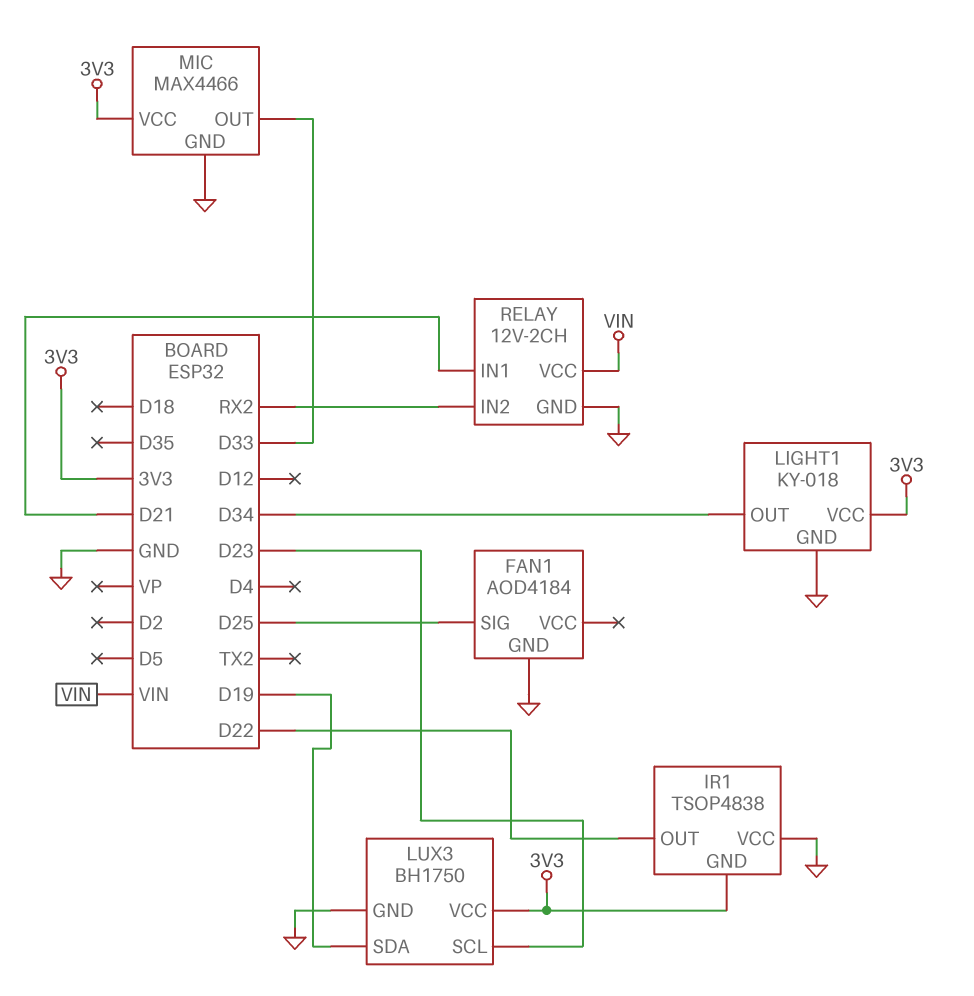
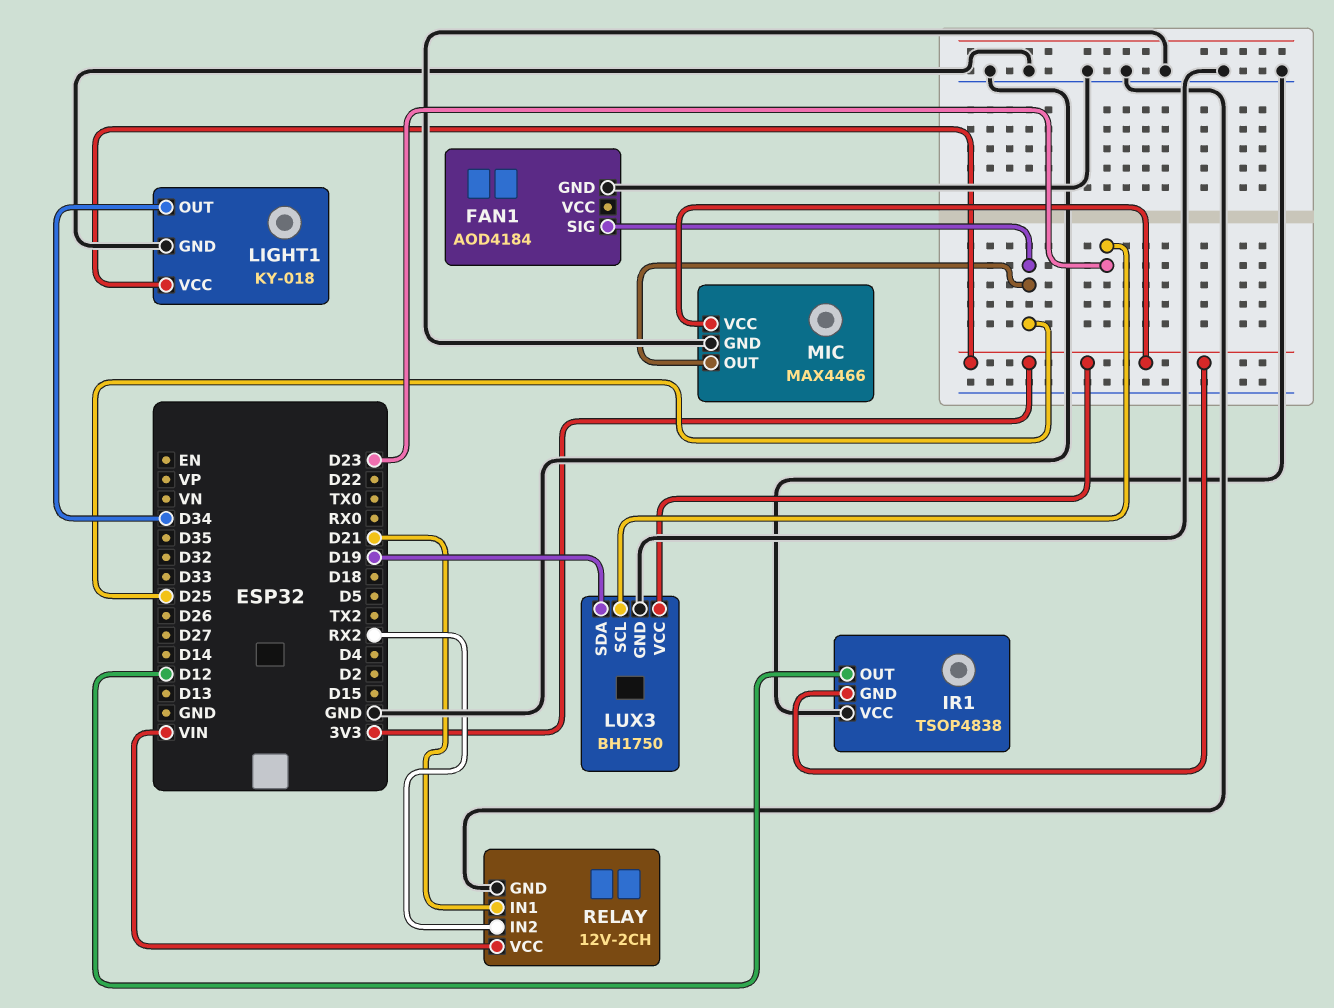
IR1 pin OUT: D22 -> D12
MIC pin OUT: D33 -> D25

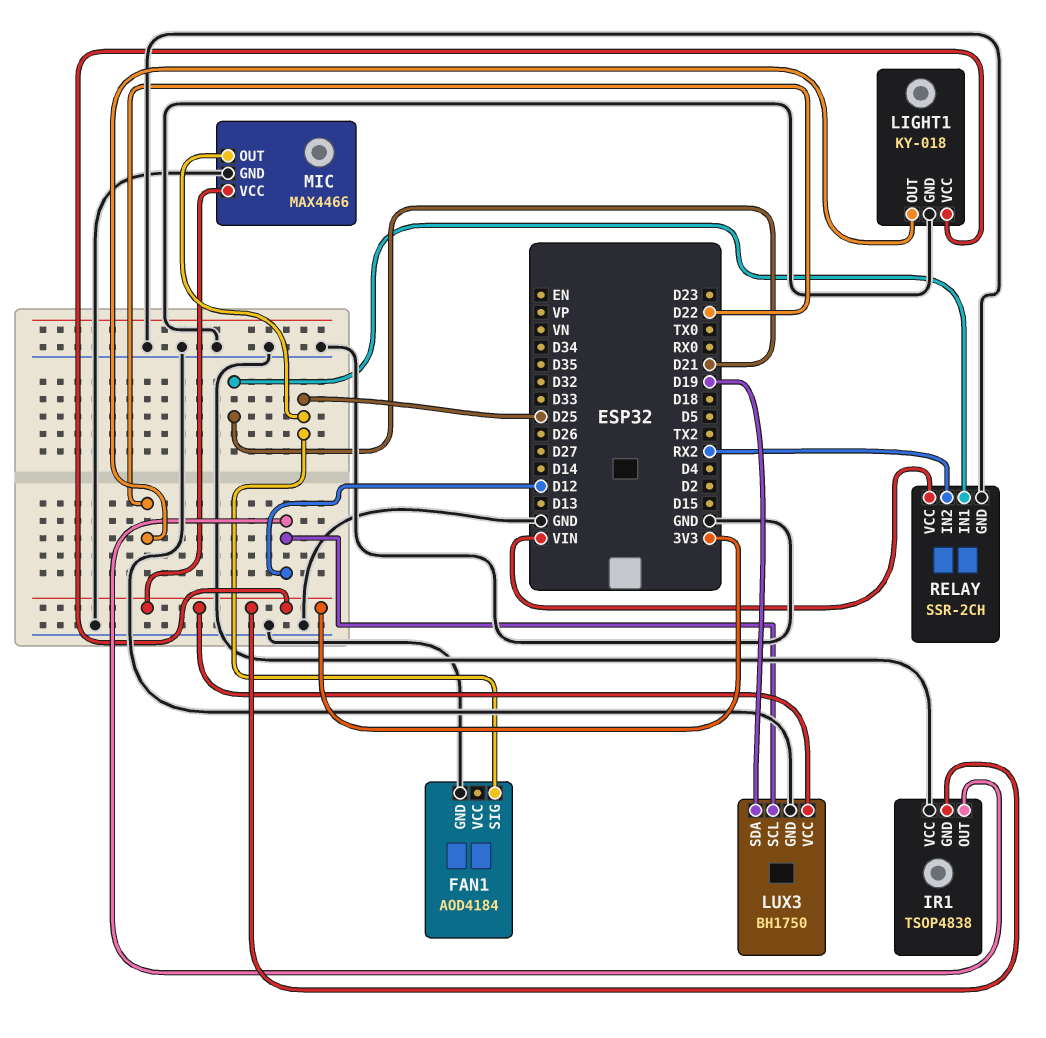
LIGHT1 pin OUT: D34 -> D22
LUX3 pin SCL: D23 -> D12
RELAY: 12V-2CH -> SSR-2CH

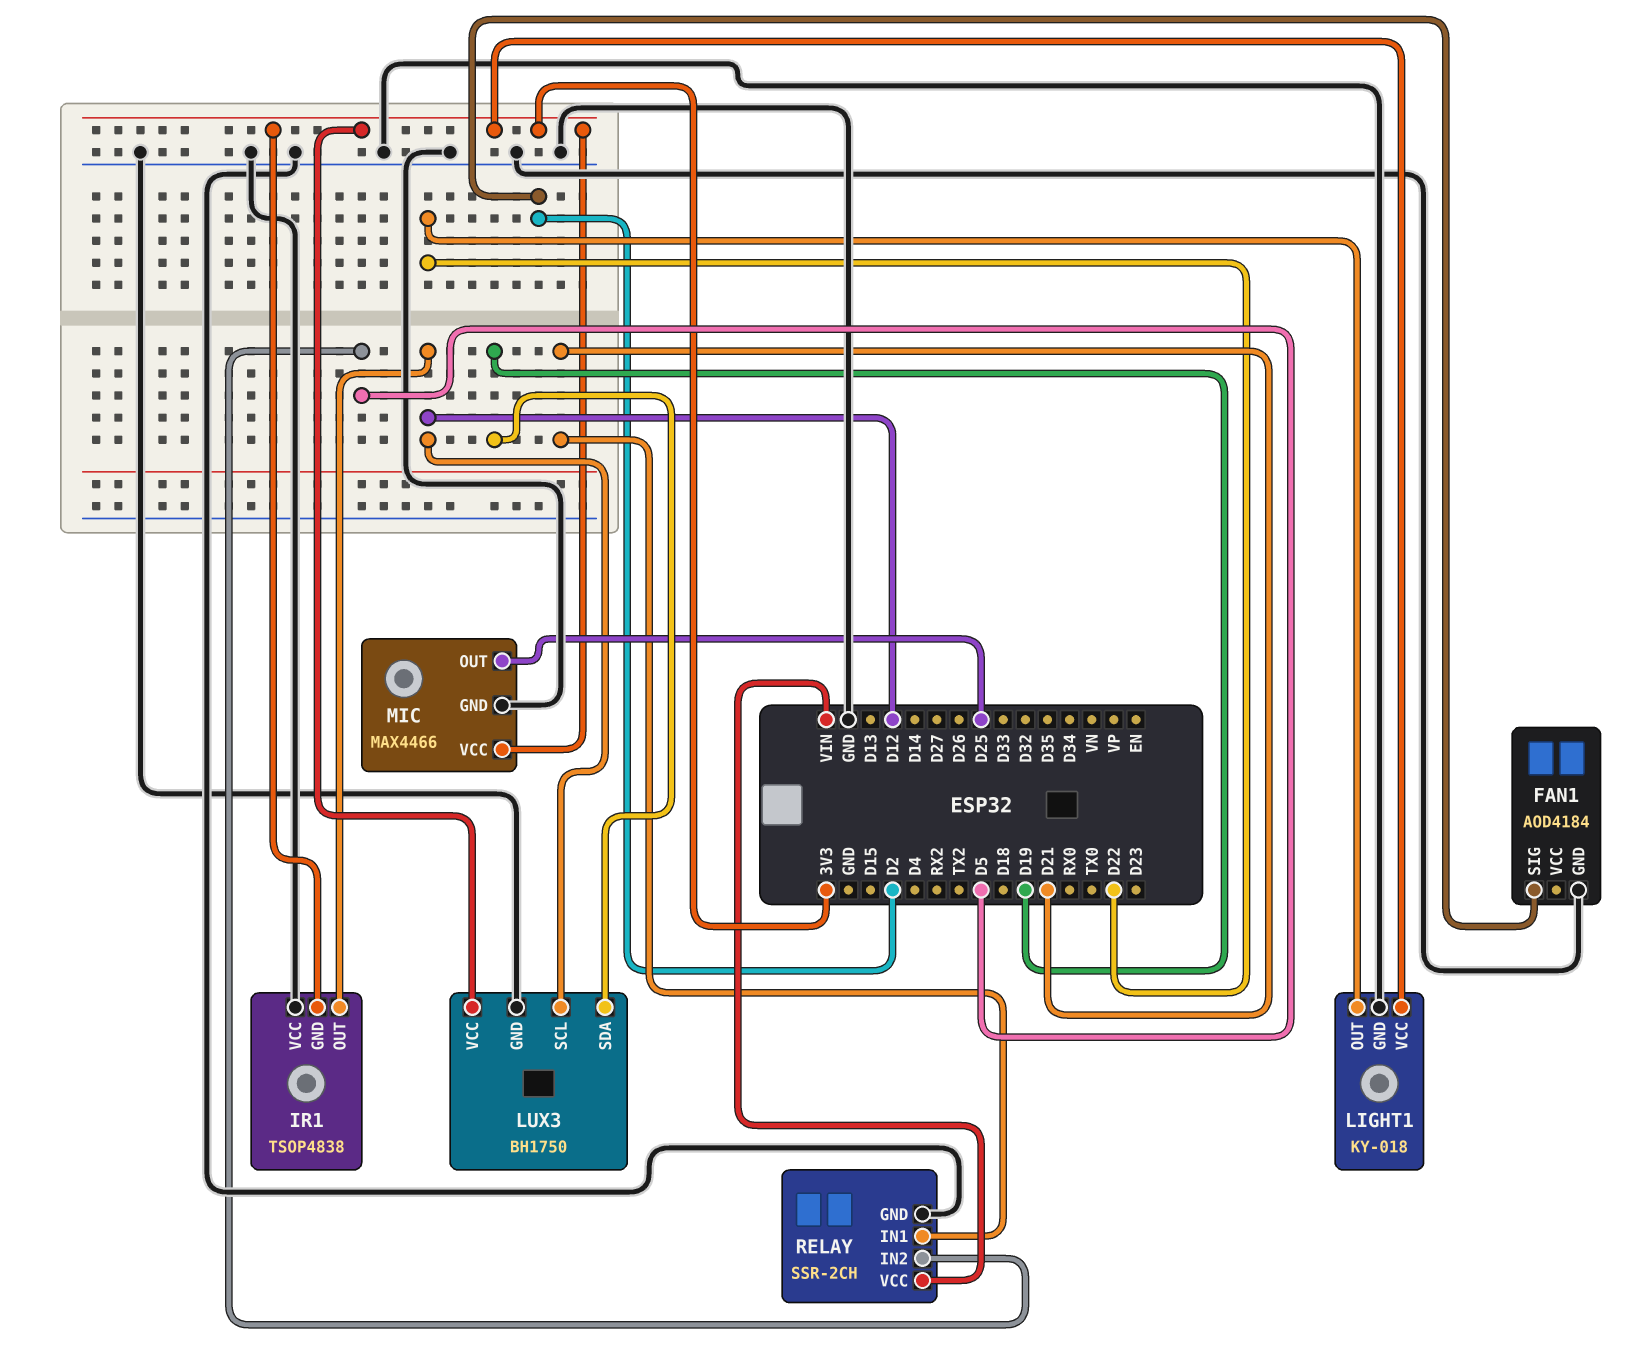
FAN1 pin SIG: D25 -> D2
RELAY pin IN2: RX2 -> D5

